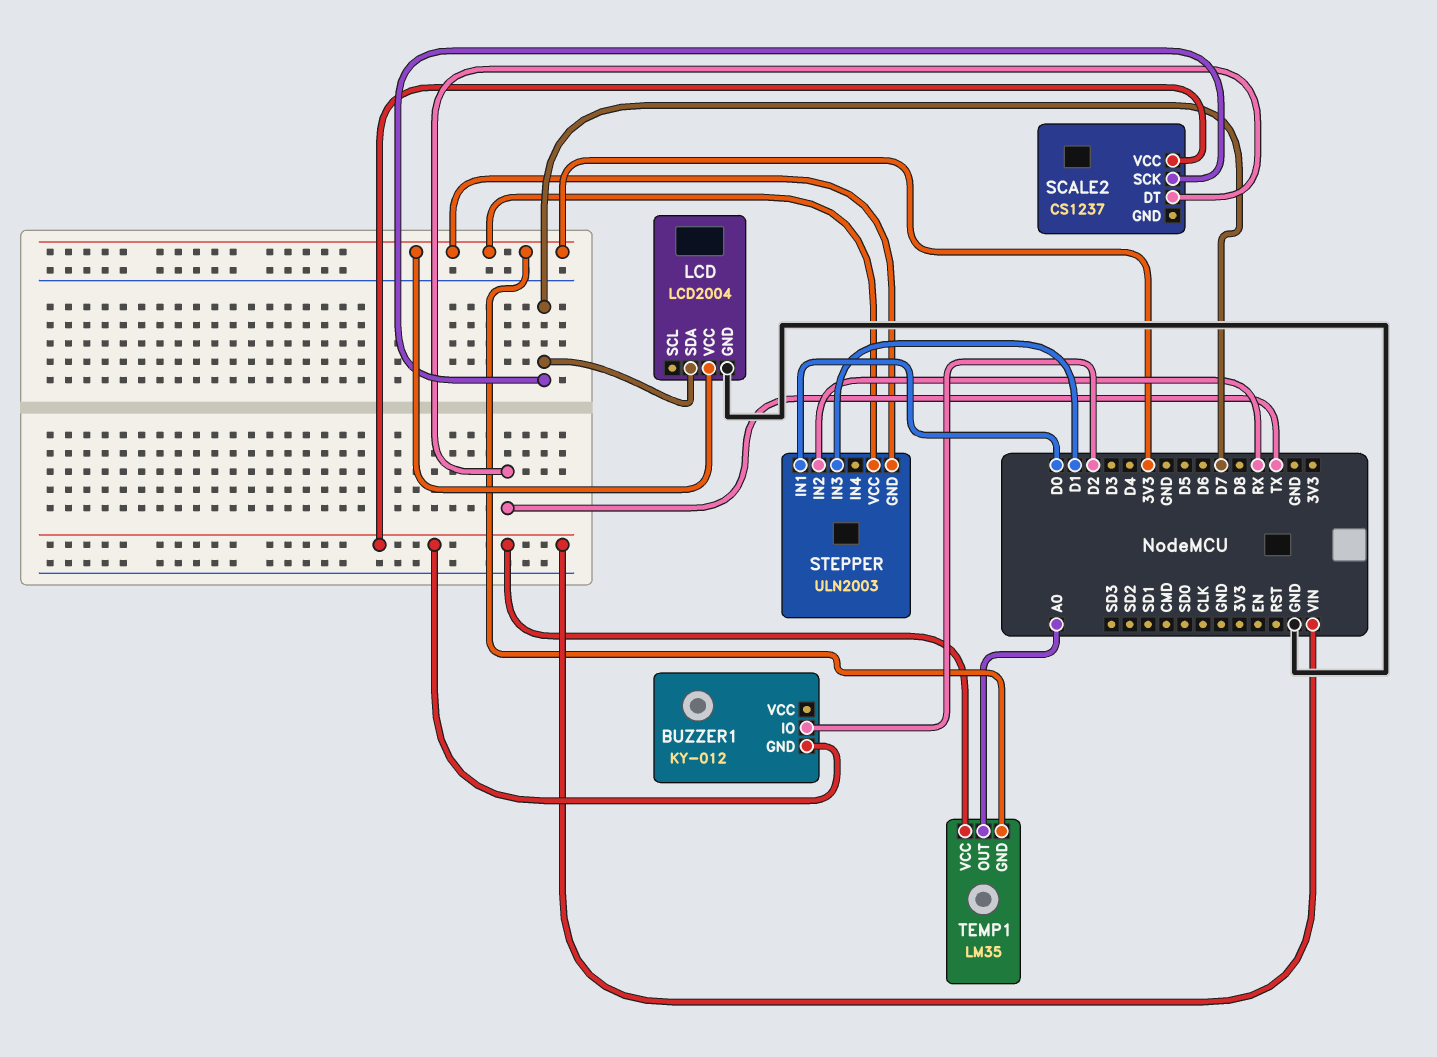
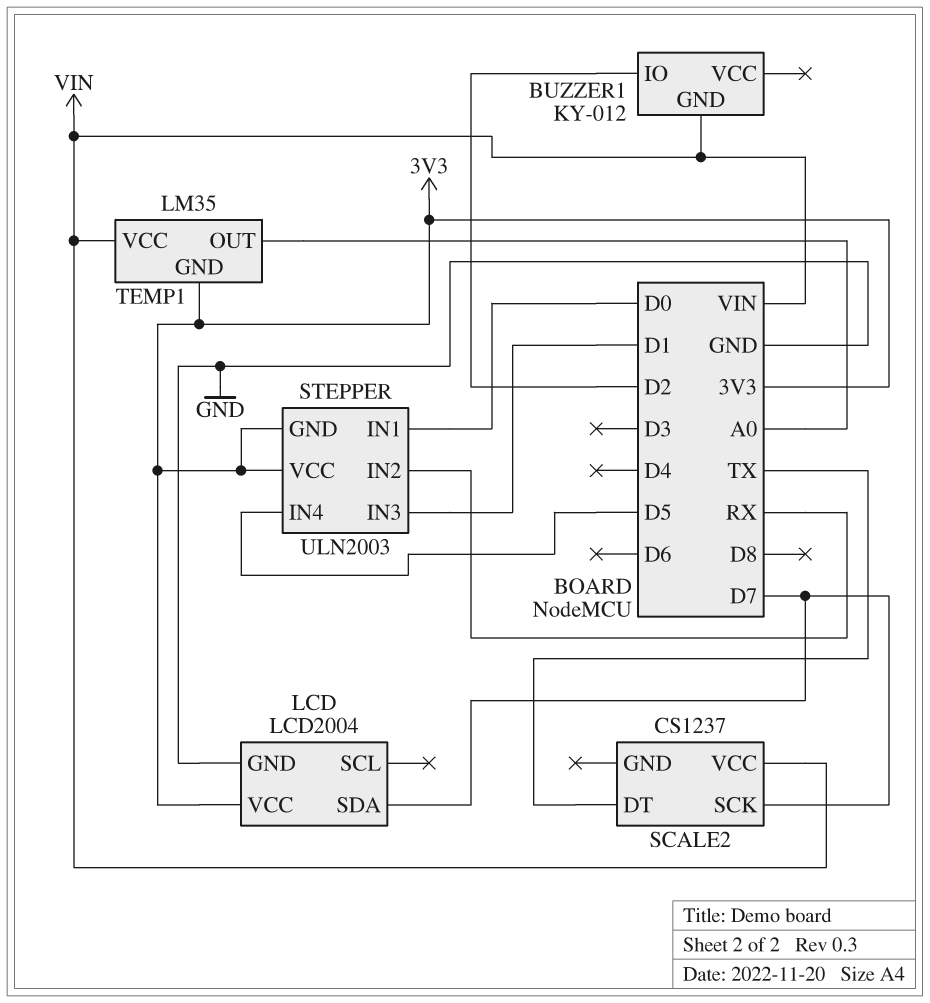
STEPPER pin IN4: none -> D5

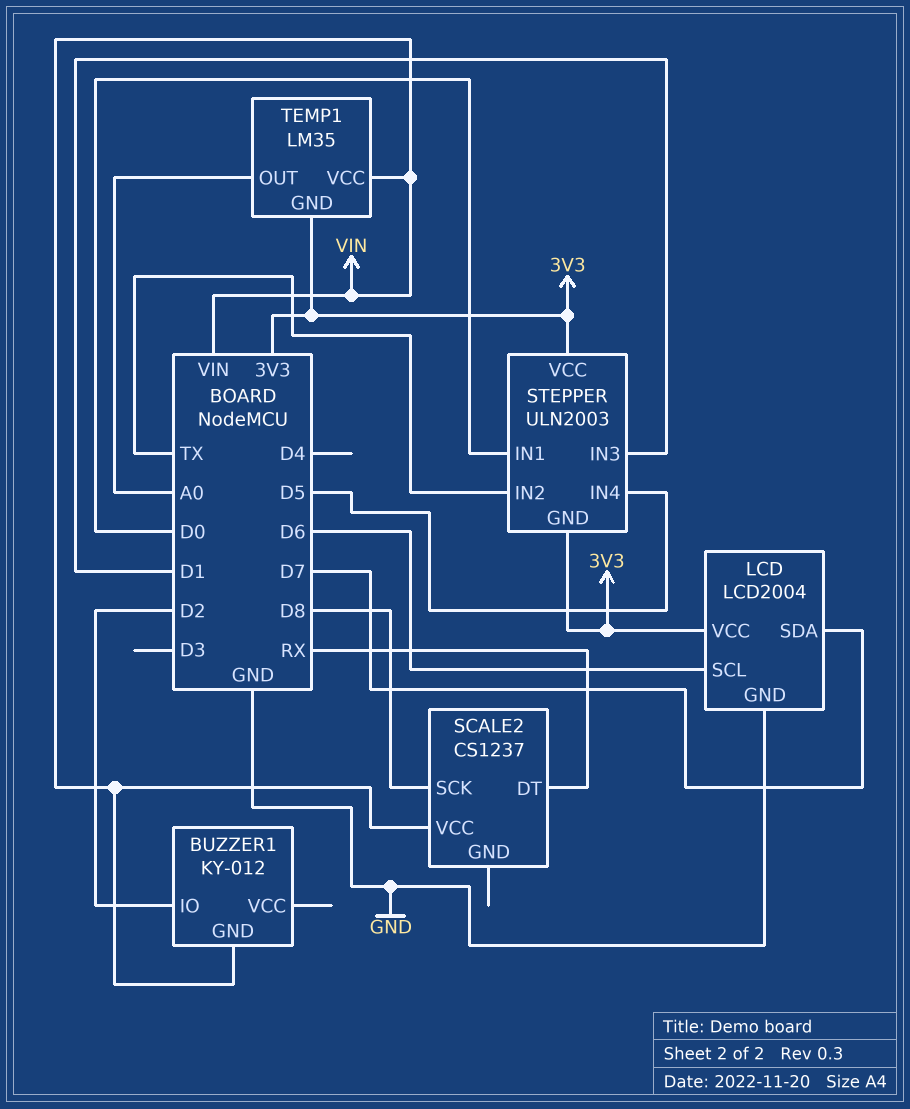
LCD pin SCL: none -> D6
SCALE2 pin DT: TX -> RX
SCALE2 pin SCK: D7 -> D8
STEPPER pin IN2: RX -> TX

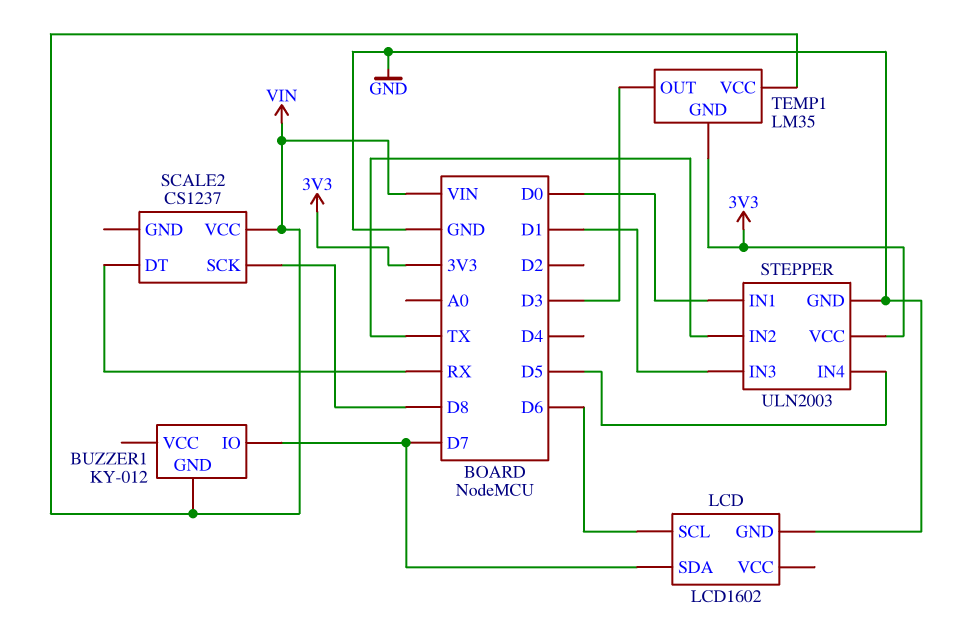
BUZZER1 pin IO: D2 -> D7
LCD: LCD2004 -> LCD1602
LCD pin VCC: 3V3 -> none
STEPPER pin GND: 3V3 -> GND
TEMP1 pin OUT: A0 -> D3

